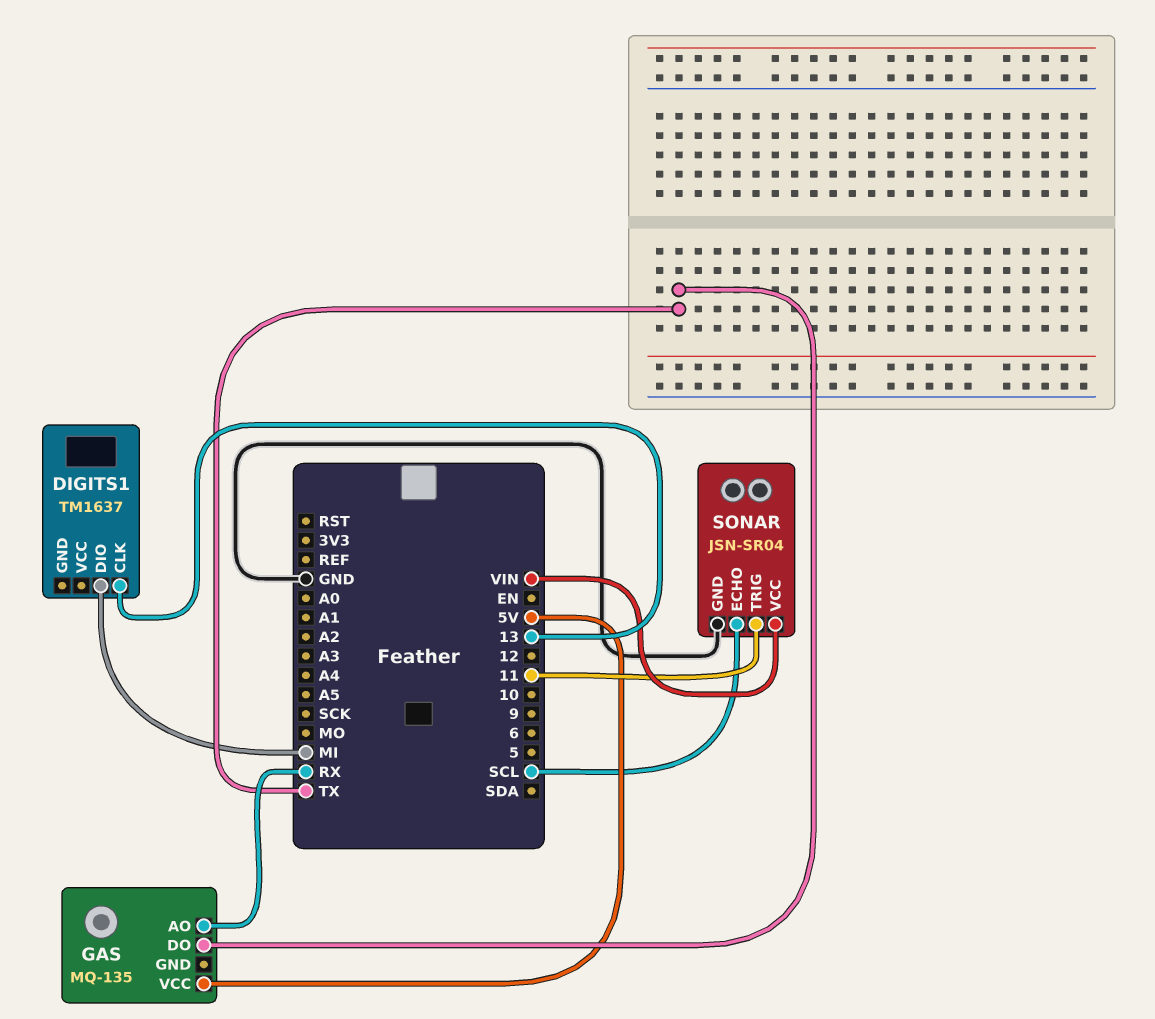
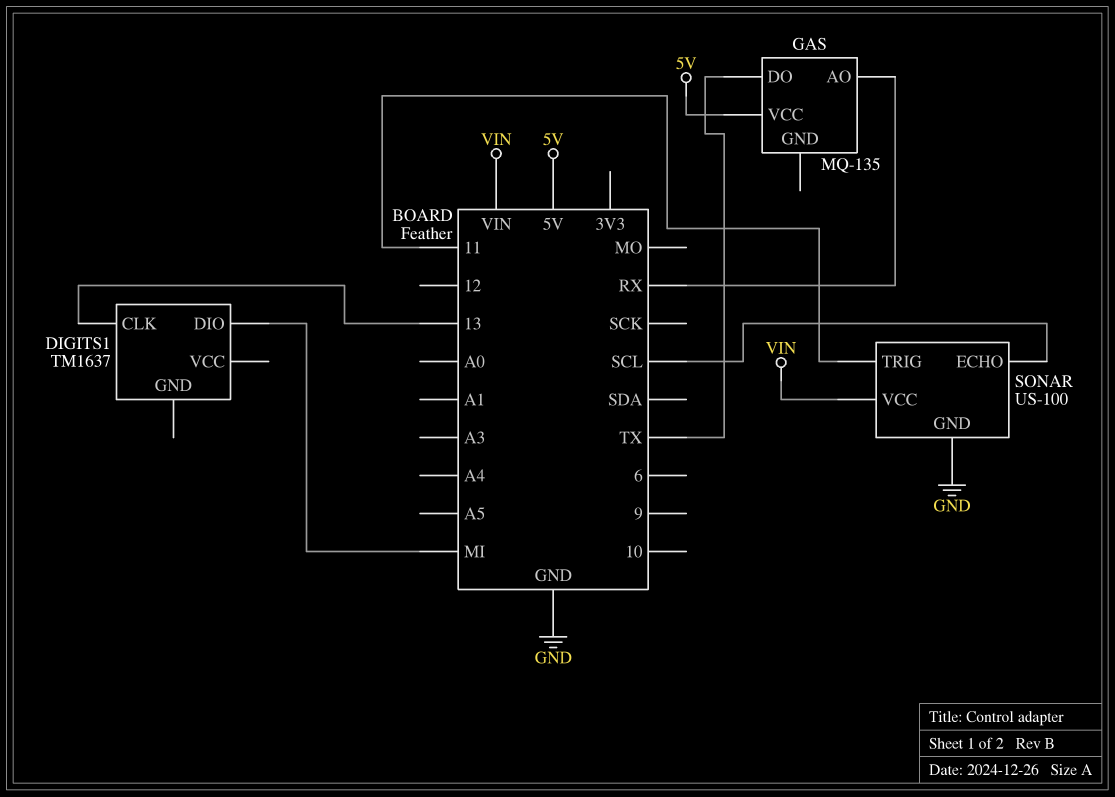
SONAR: JSN-SR04 -> US-100

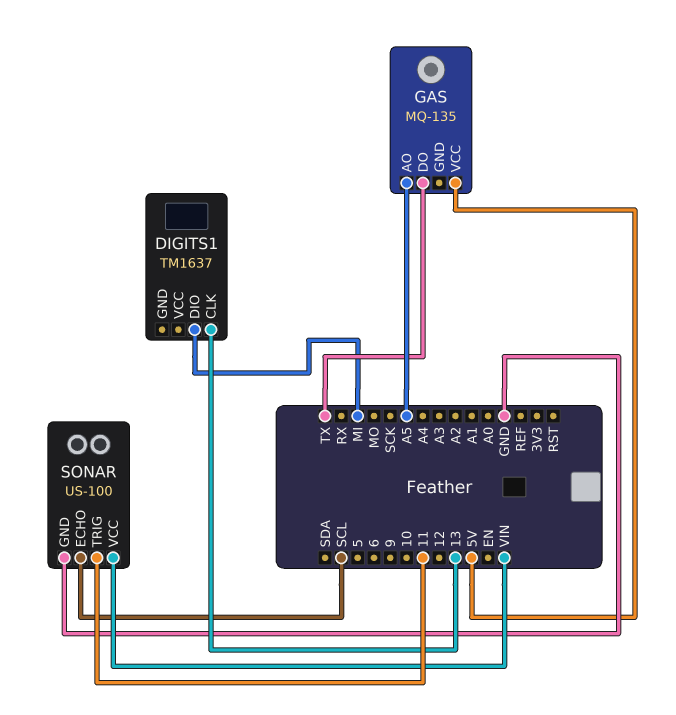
GAS pin AO: RX -> A5

